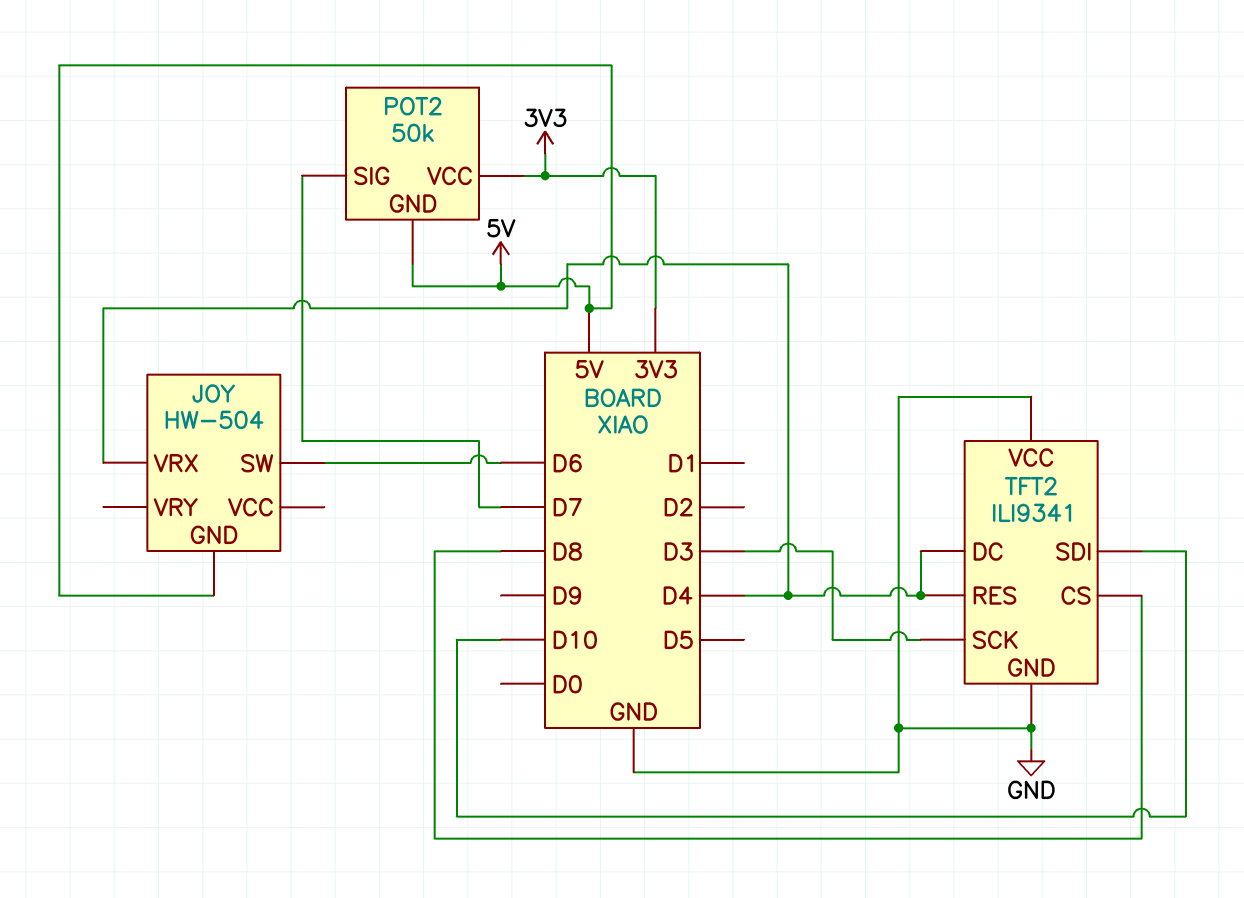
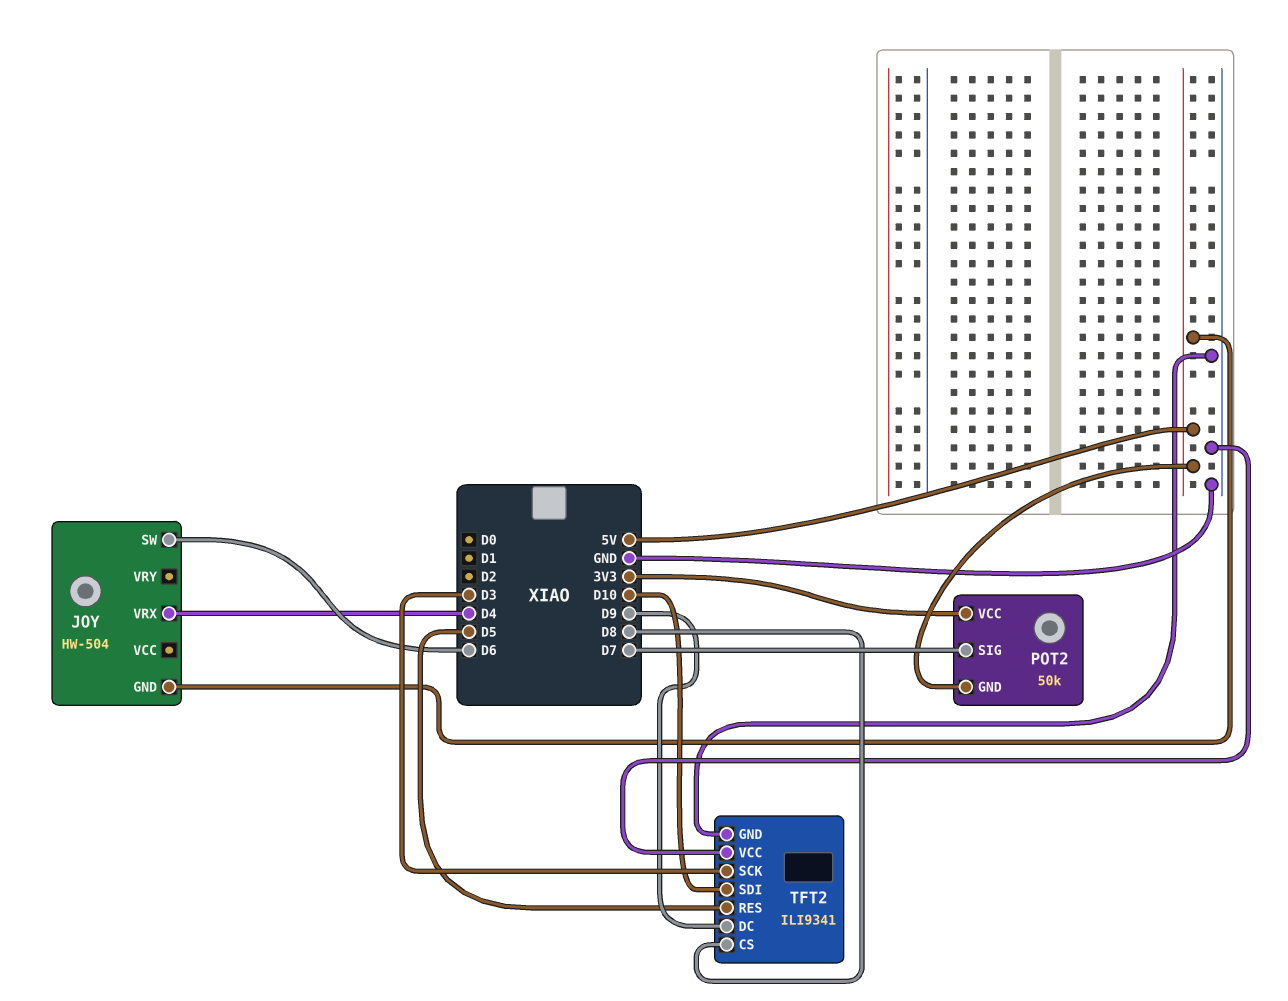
TFT2 pin DC: D4 -> D9
TFT2 pin RES: D4 -> D5

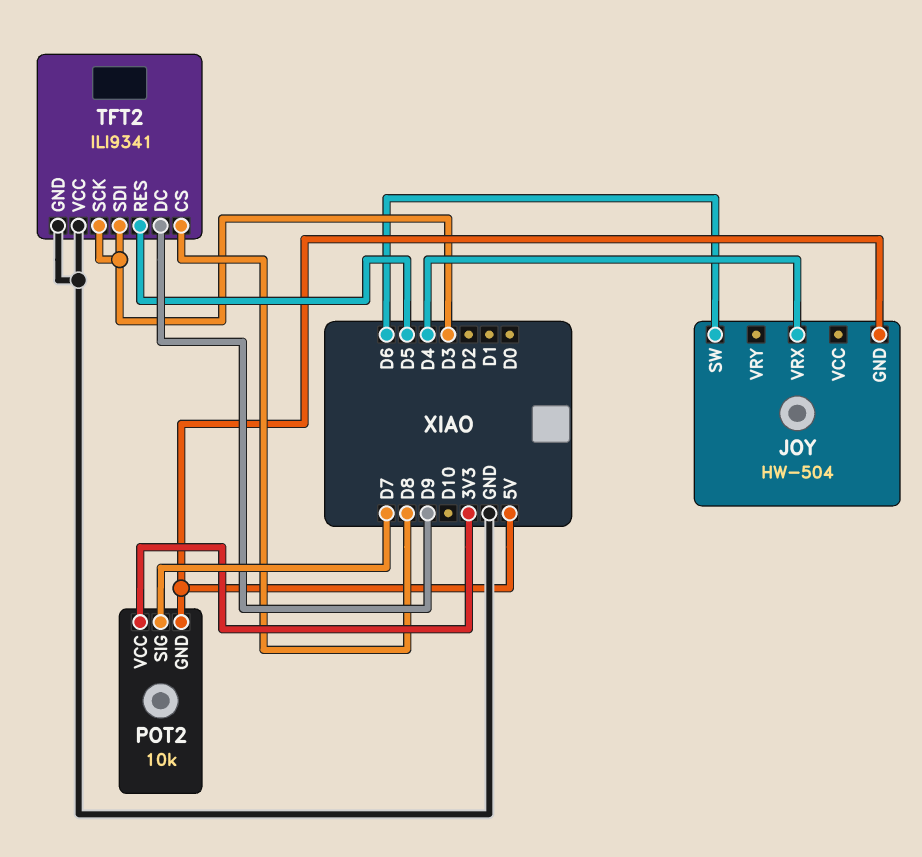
POT2: 50k -> 10k
TFT2 pin SDI: D10 -> D3

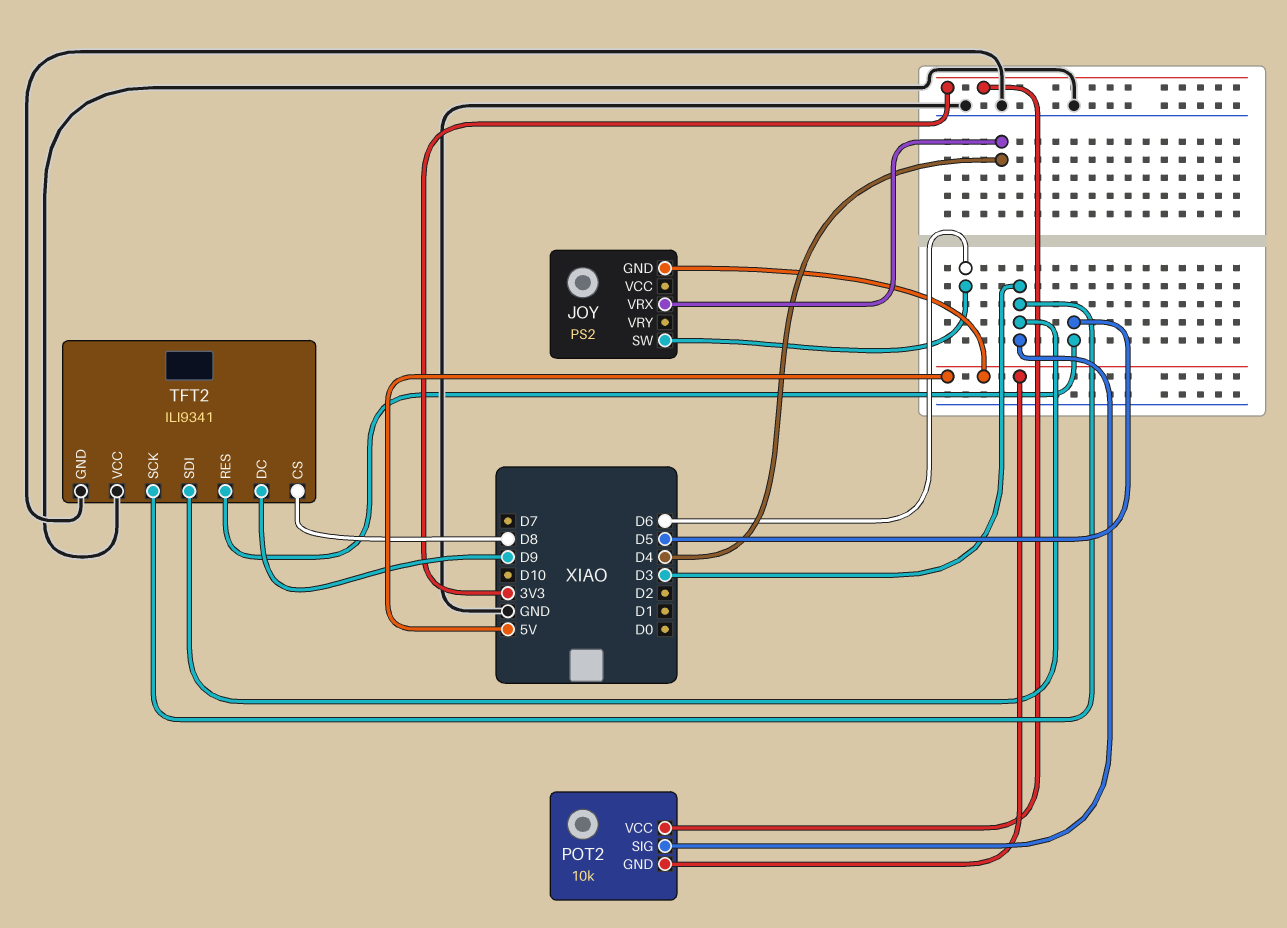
JOY: HW-504 -> PS2
POT2 pin SIG: D7 -> D3

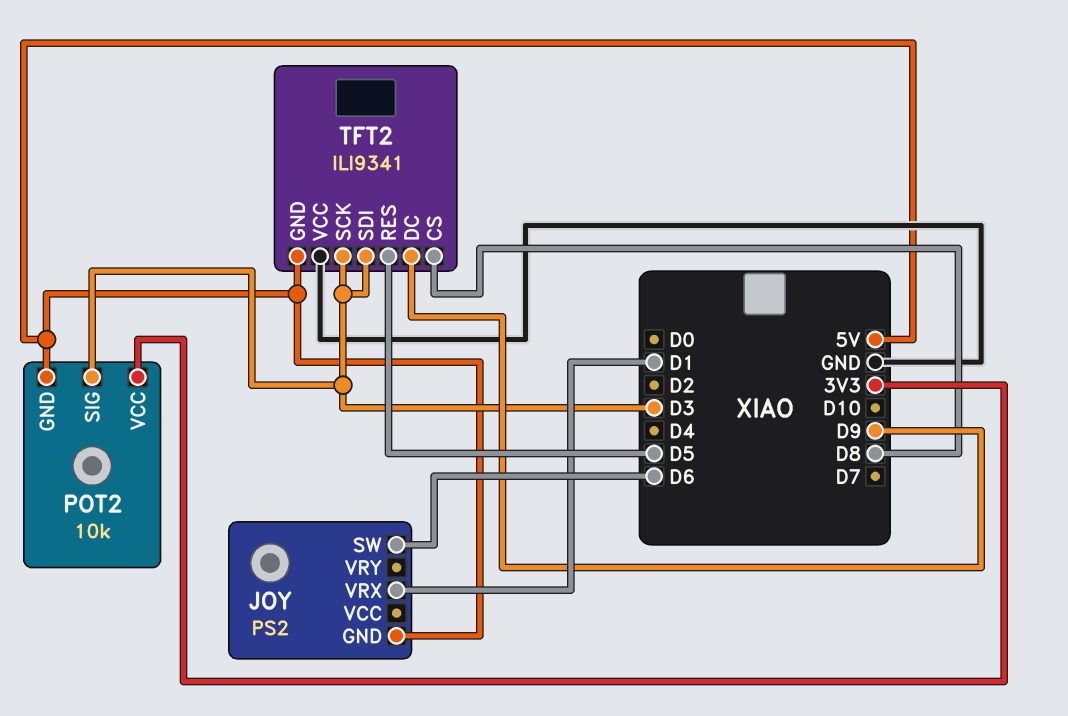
JOY pin VRX: D4 -> D1
TFT2 pin GND: GND -> 5V

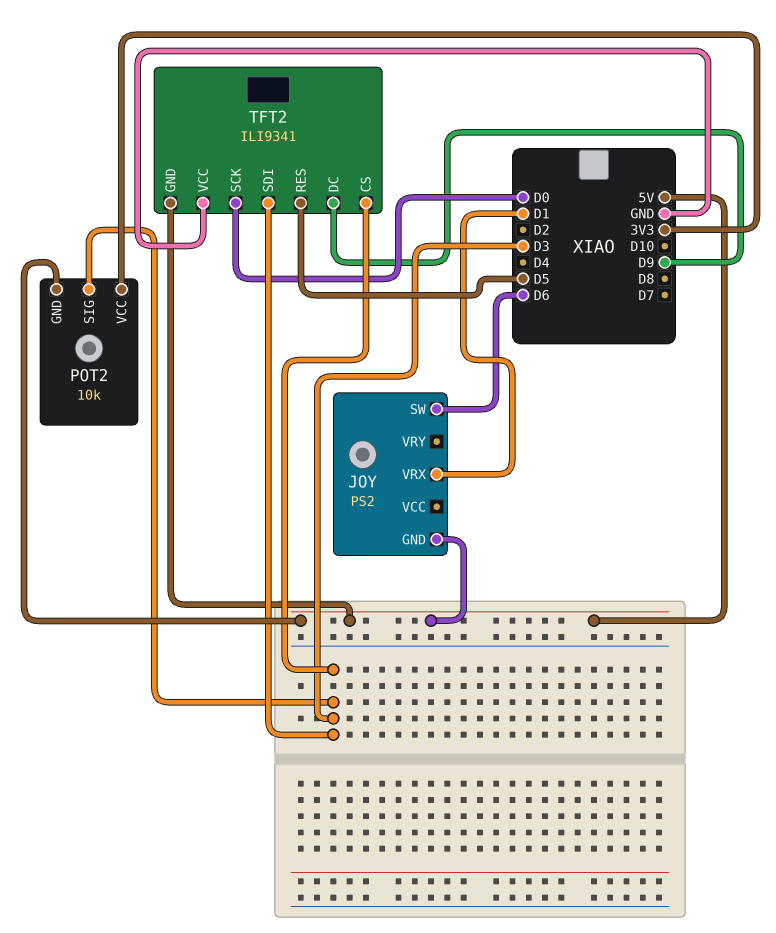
TFT2 pin CS: D8 -> D3
TFT2 pin SCK: D3 -> D0

